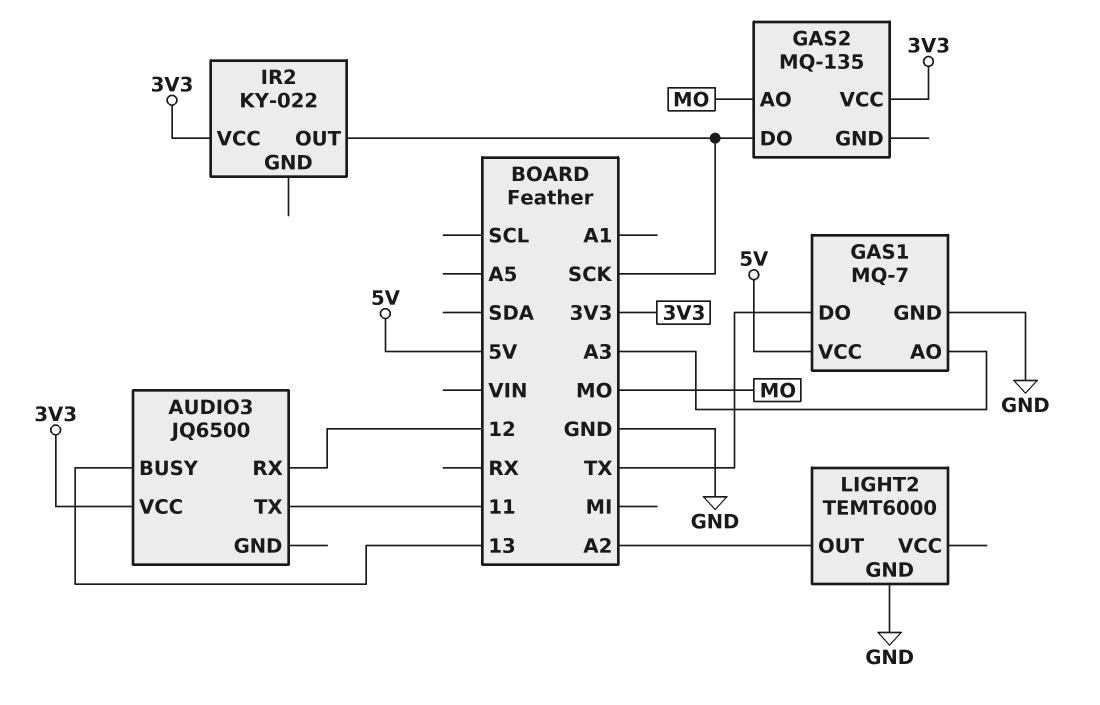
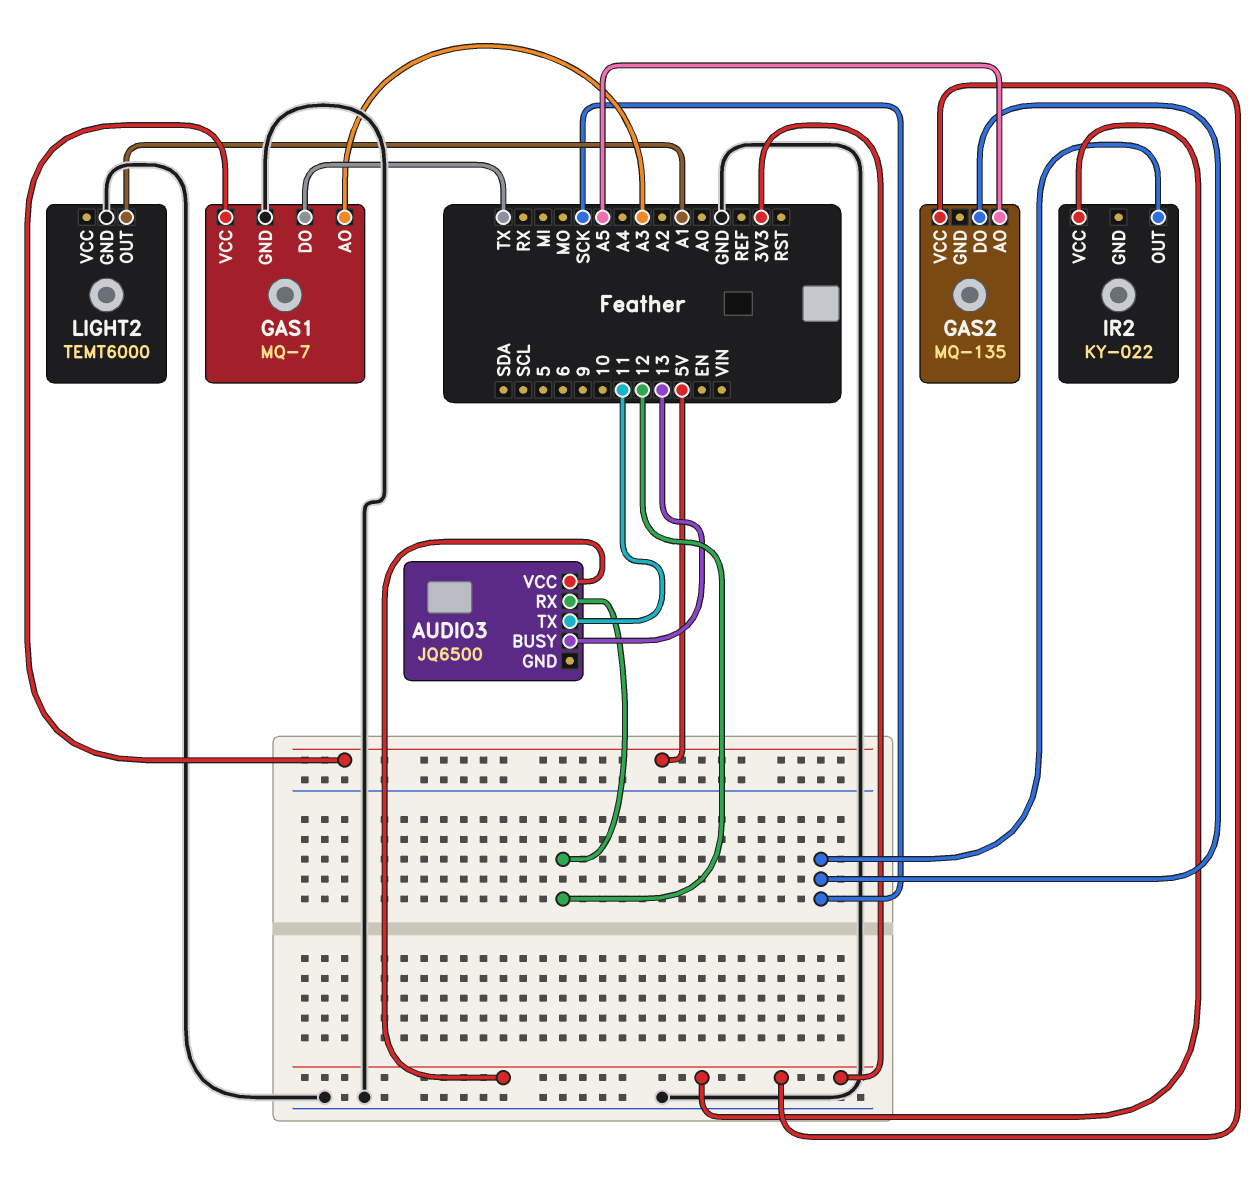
GAS2 pin AO: MO -> A5
LIGHT2 pin OUT: A2 -> A1

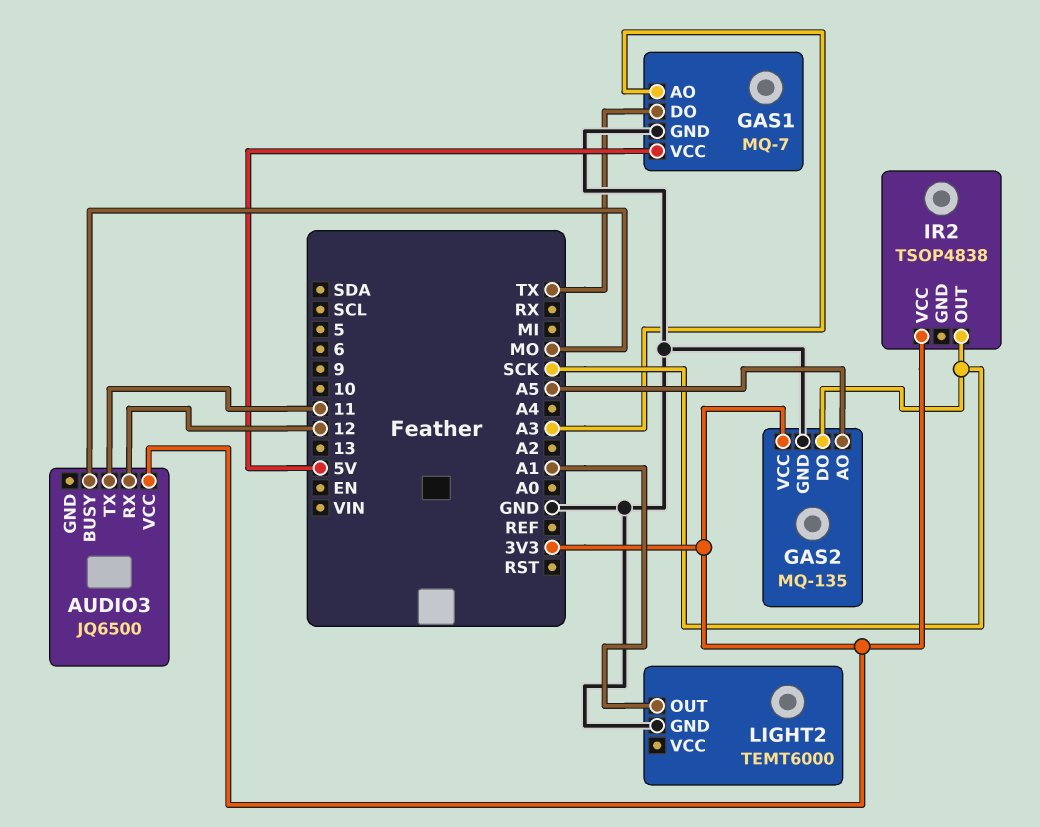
AUDIO3 pin BUSY: 13 -> MO
GAS2 pin GND: none -> GND
IR2: KY-022 -> TSOP4838

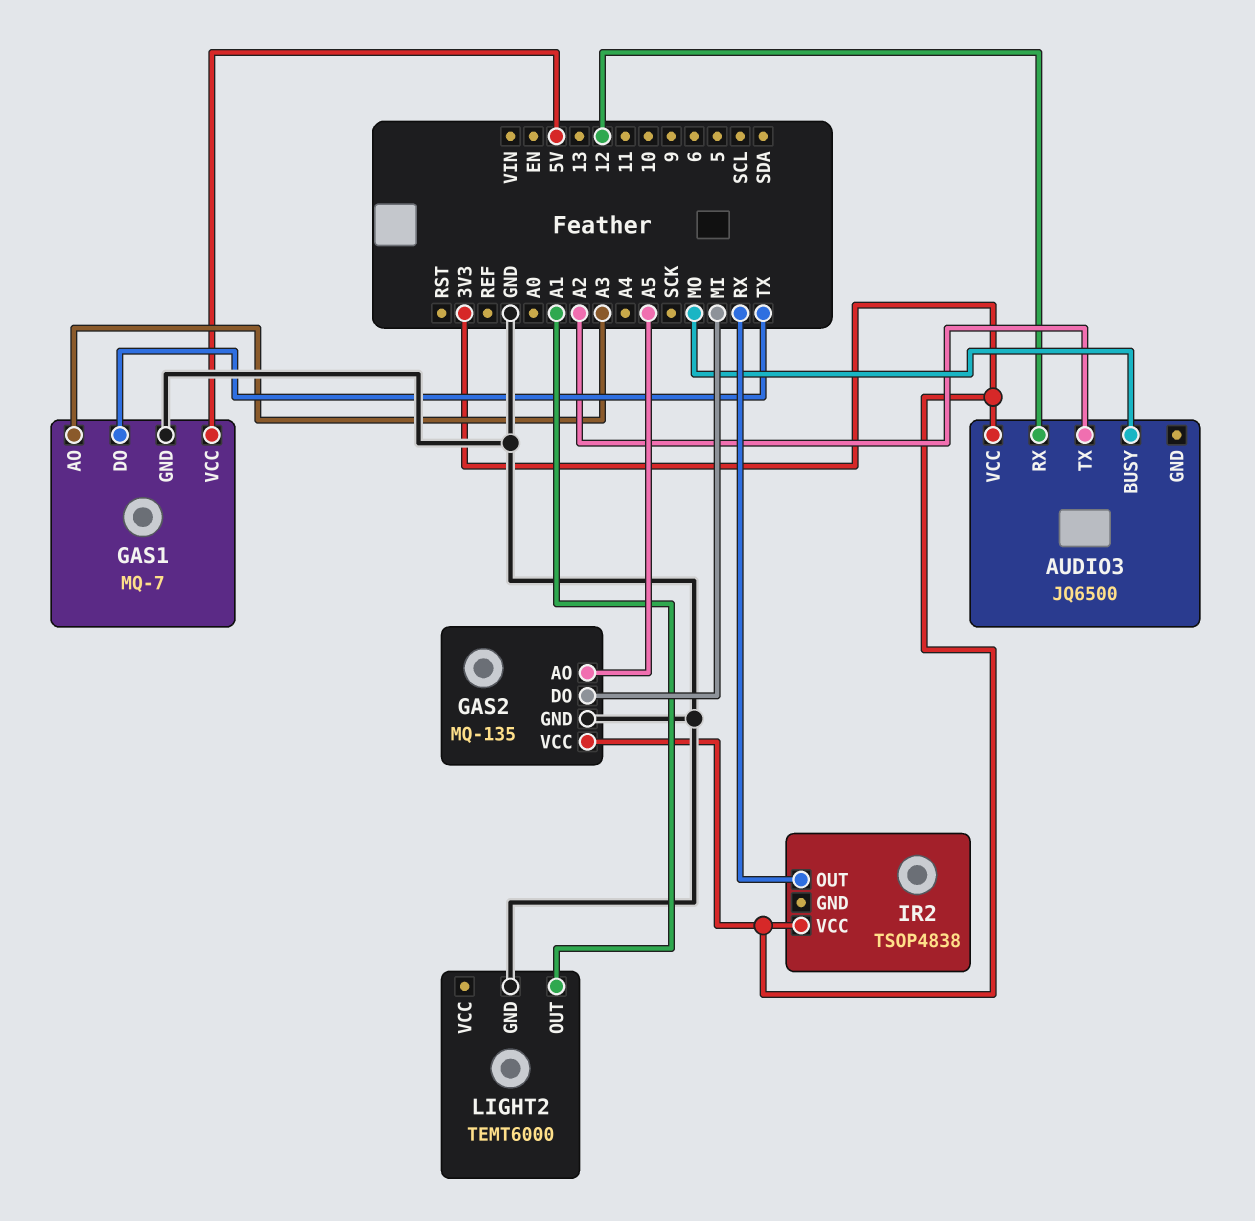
AUDIO3 pin TX: 11 -> A2
GAS2 pin DO: SCK -> MI
IR2 pin OUT: SCK -> RX

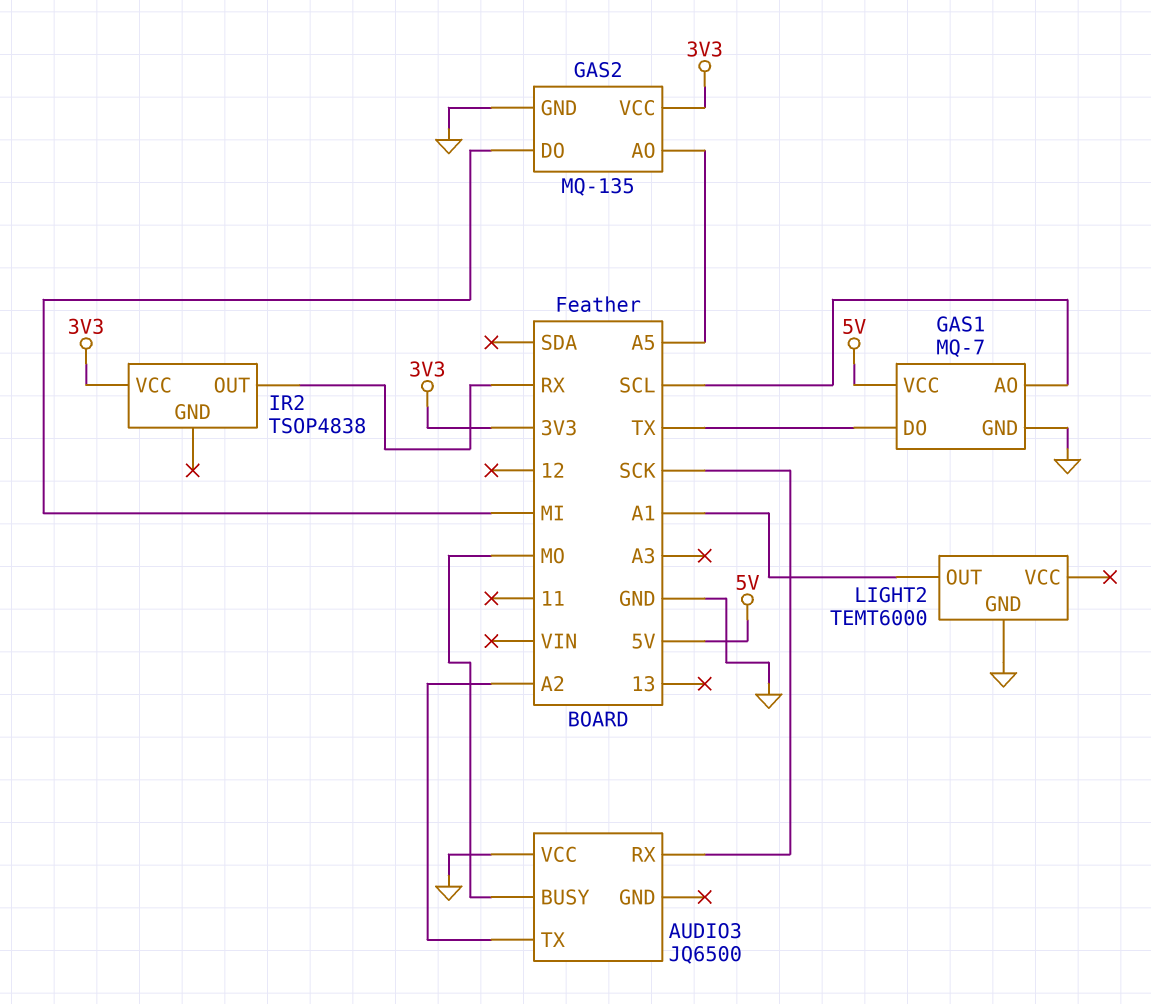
AUDIO3 pin RX: 12 -> SCK
AUDIO3 pin VCC: 3V3 -> GND
GAS1 pin AO: A3 -> SCL

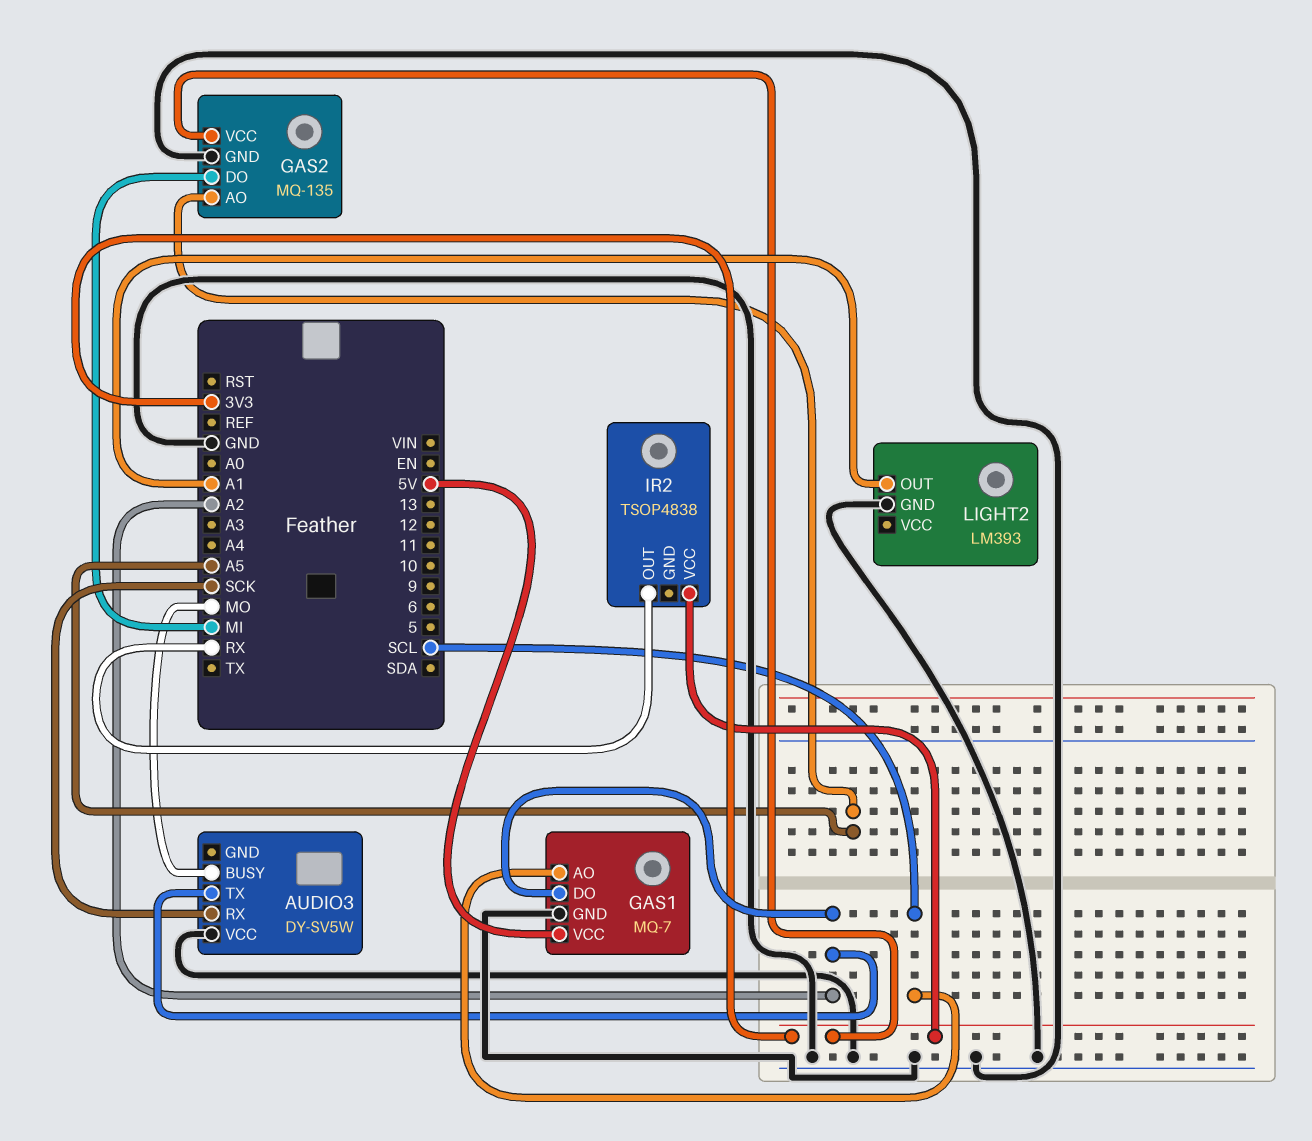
AUDIO3: JQ6500 -> DY-SV5W
GAS1 pin DO: TX -> A2
LIGHT2: TEMT6000 -> LM393

